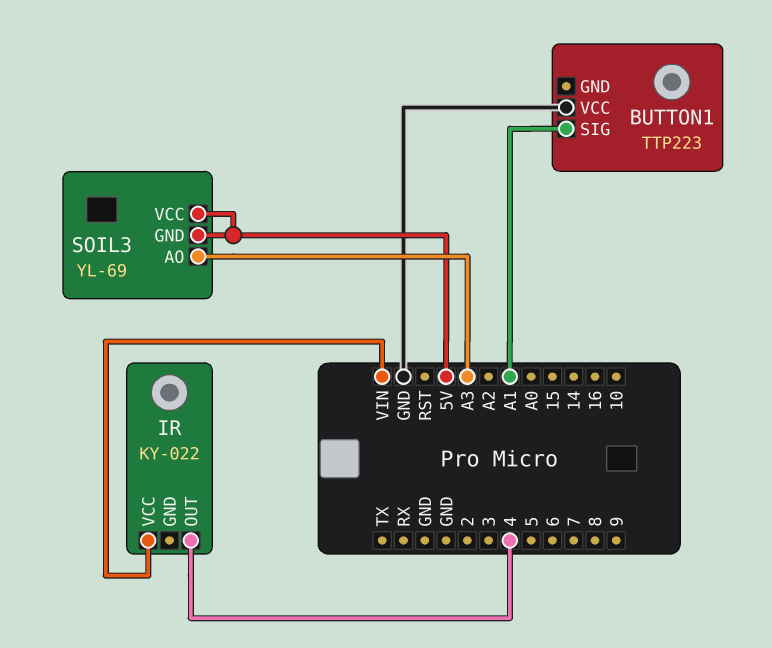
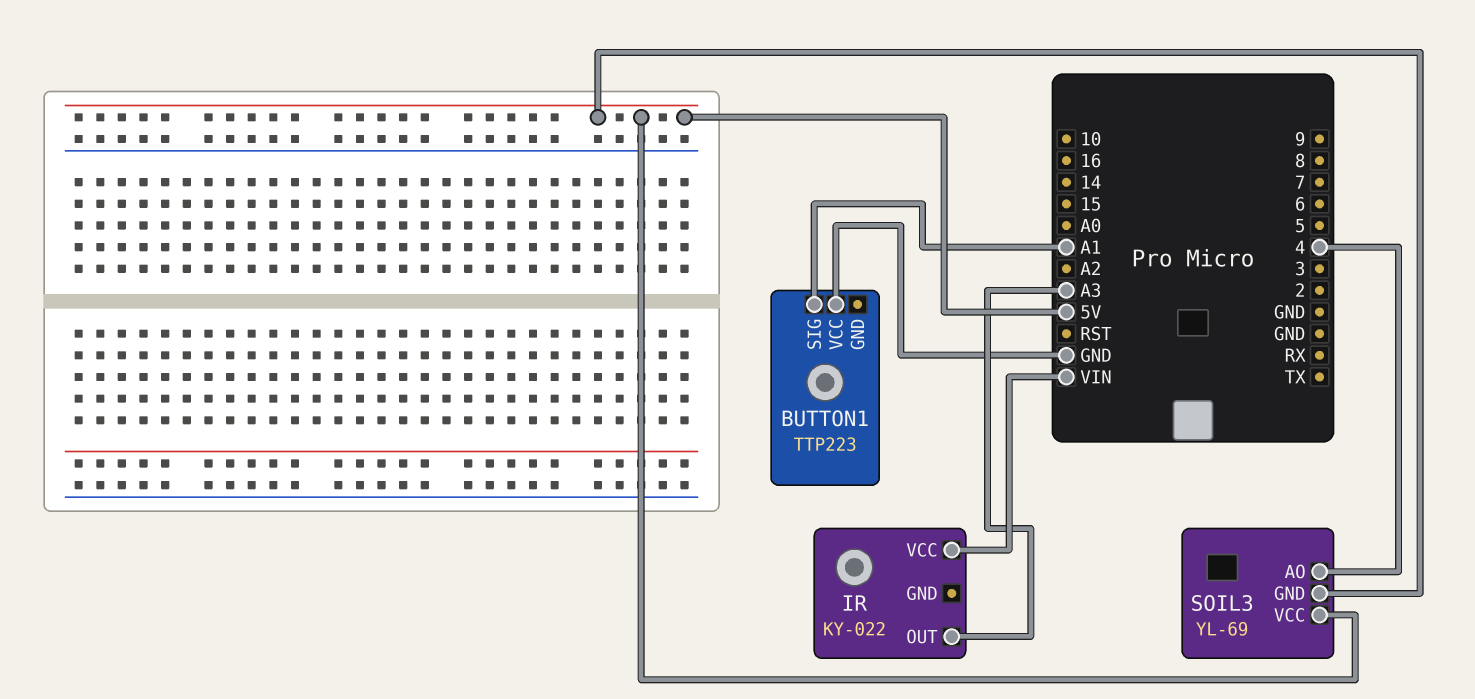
IR pin OUT: 4 -> A3
SOIL3 pin AO: A3 -> 4

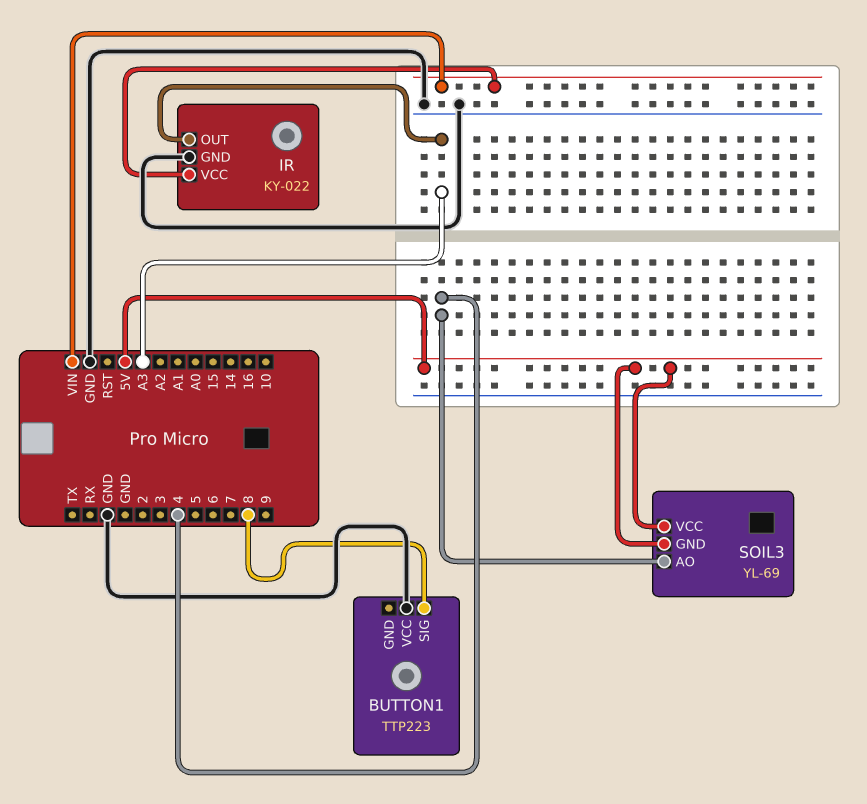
BUTTON1 pin SIG: A1 -> 8
IR pin GND: none -> GND

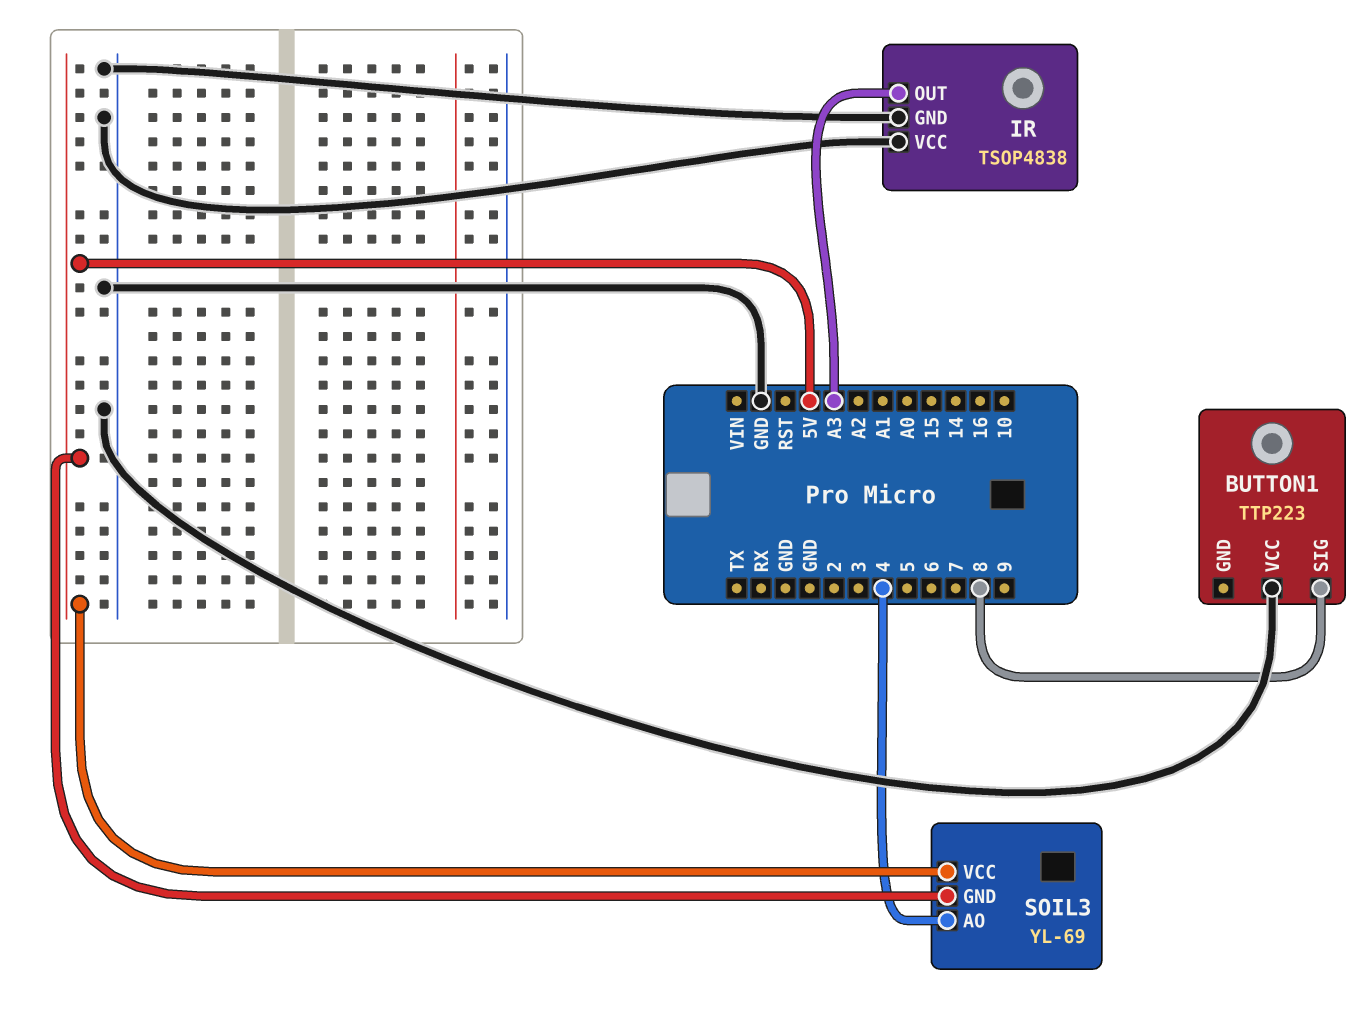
IR: KY-022 -> TSOP4838
IR pin VCC: VIN -> GND

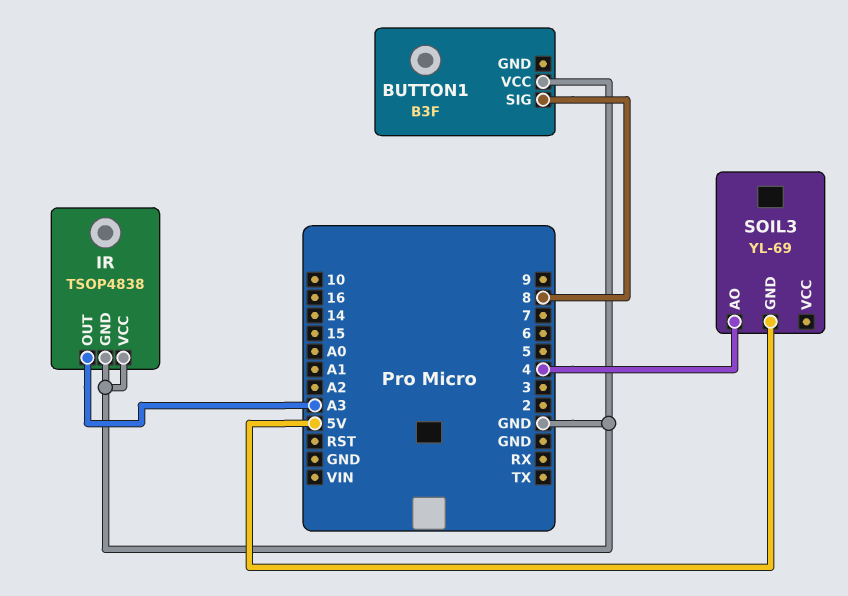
BUTTON1: TTP223 -> B3F
SOIL3 pin VCC: 5V -> none

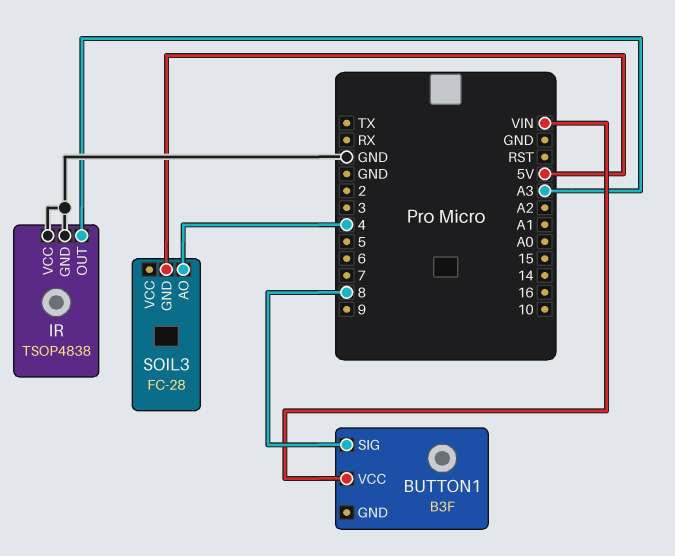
BUTTON1 pin VCC: GND -> VIN
SOIL3: YL-69 -> FC-28

